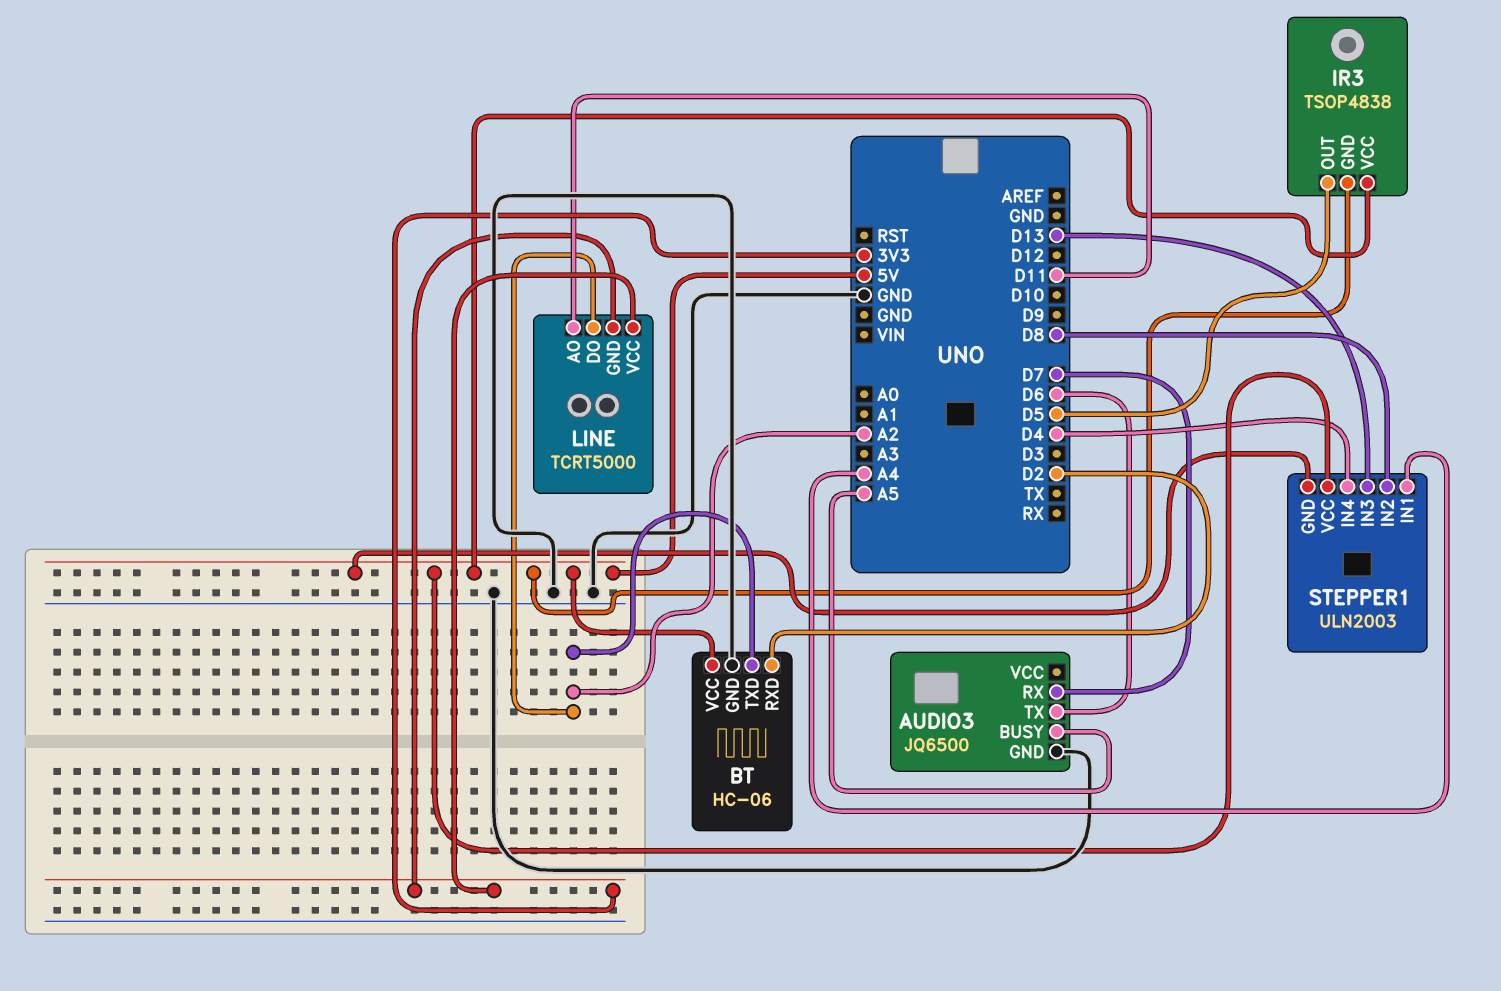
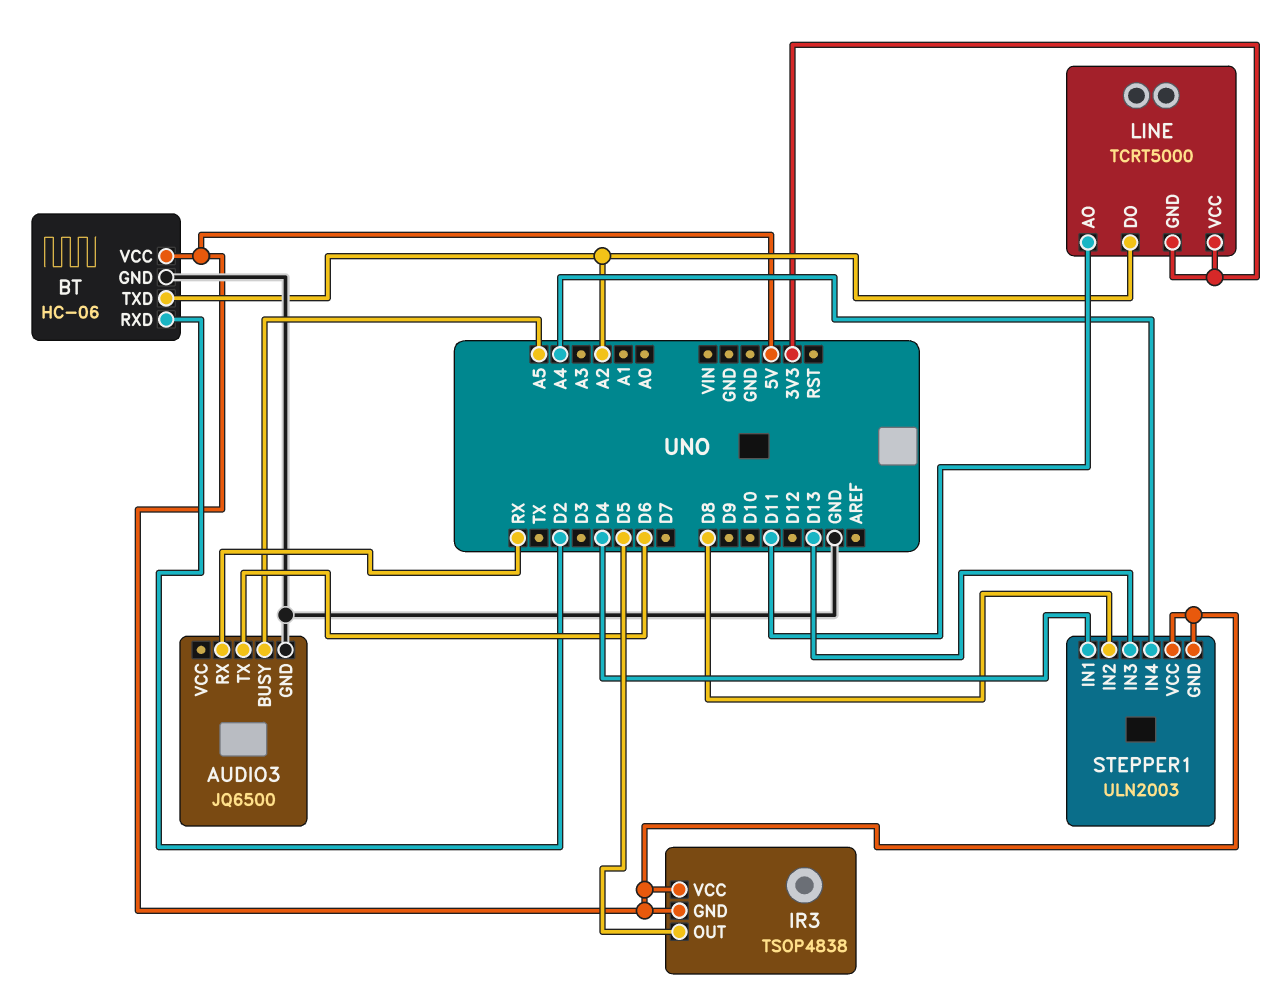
AUDIO3 pin RX: D7 -> RX
STEPPER1 pin IN1: A4 -> D4
STEPPER1 pin IN4: D4 -> A4

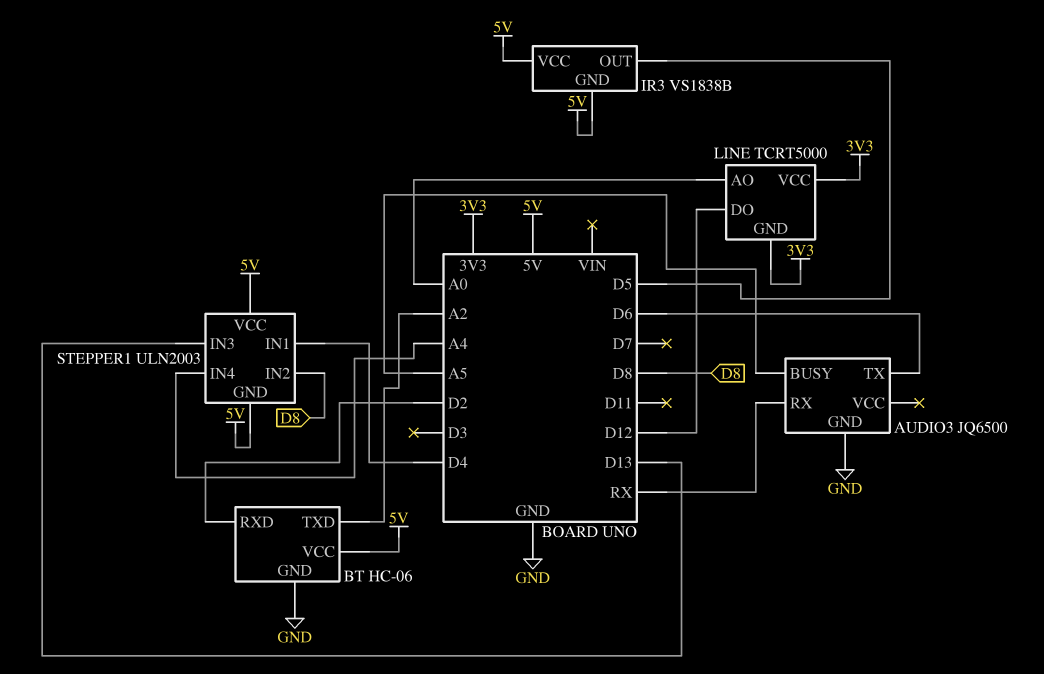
IR3: TSOP4838 -> VS1838B
LINE pin AO: D11 -> A0
LINE pin DO: A2 -> D12

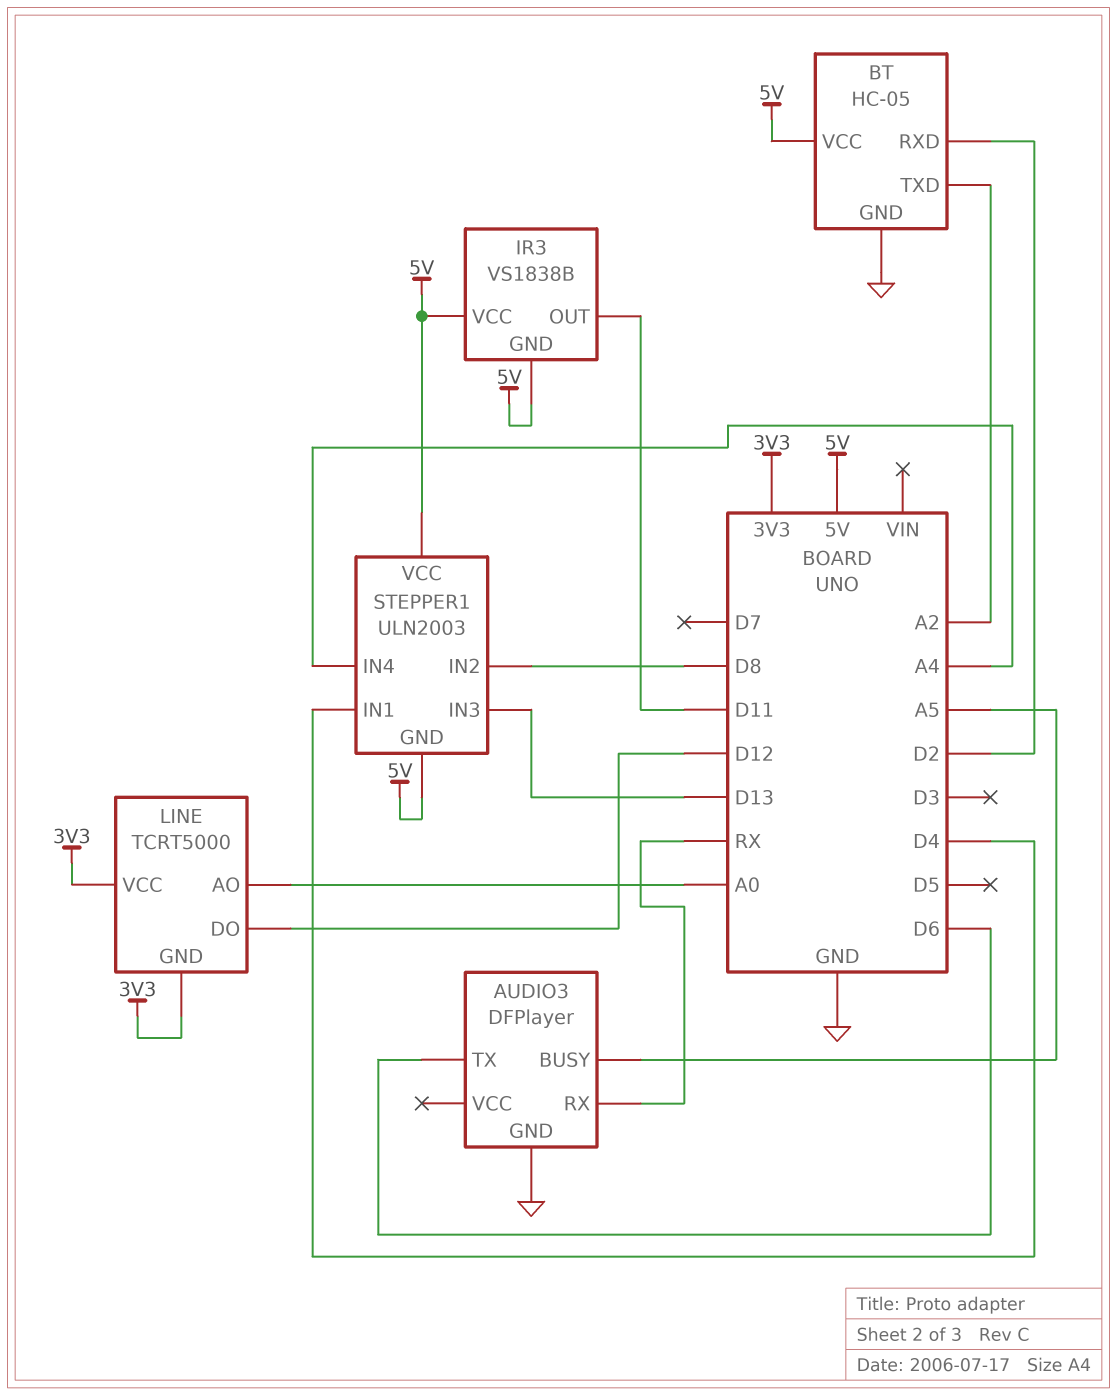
AUDIO3: JQ6500 -> DFPlayer
BT: HC-06 -> HC-05
IR3 pin OUT: D5 -> D11

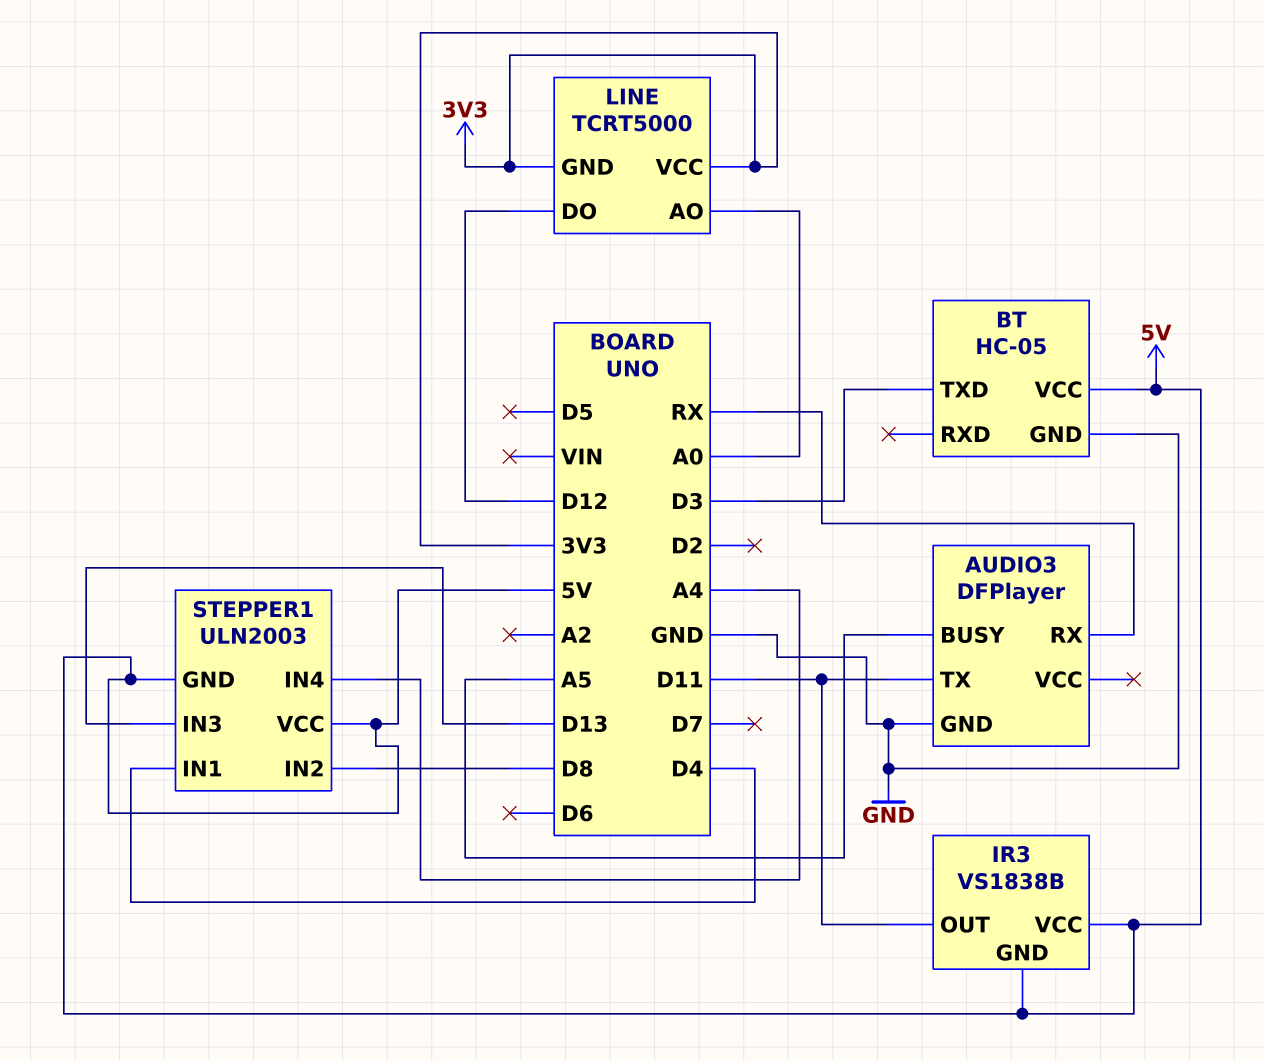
AUDIO3 pin TX: D6 -> D11
BT pin RXD: D2 -> none
BT pin TXD: A2 -> D3

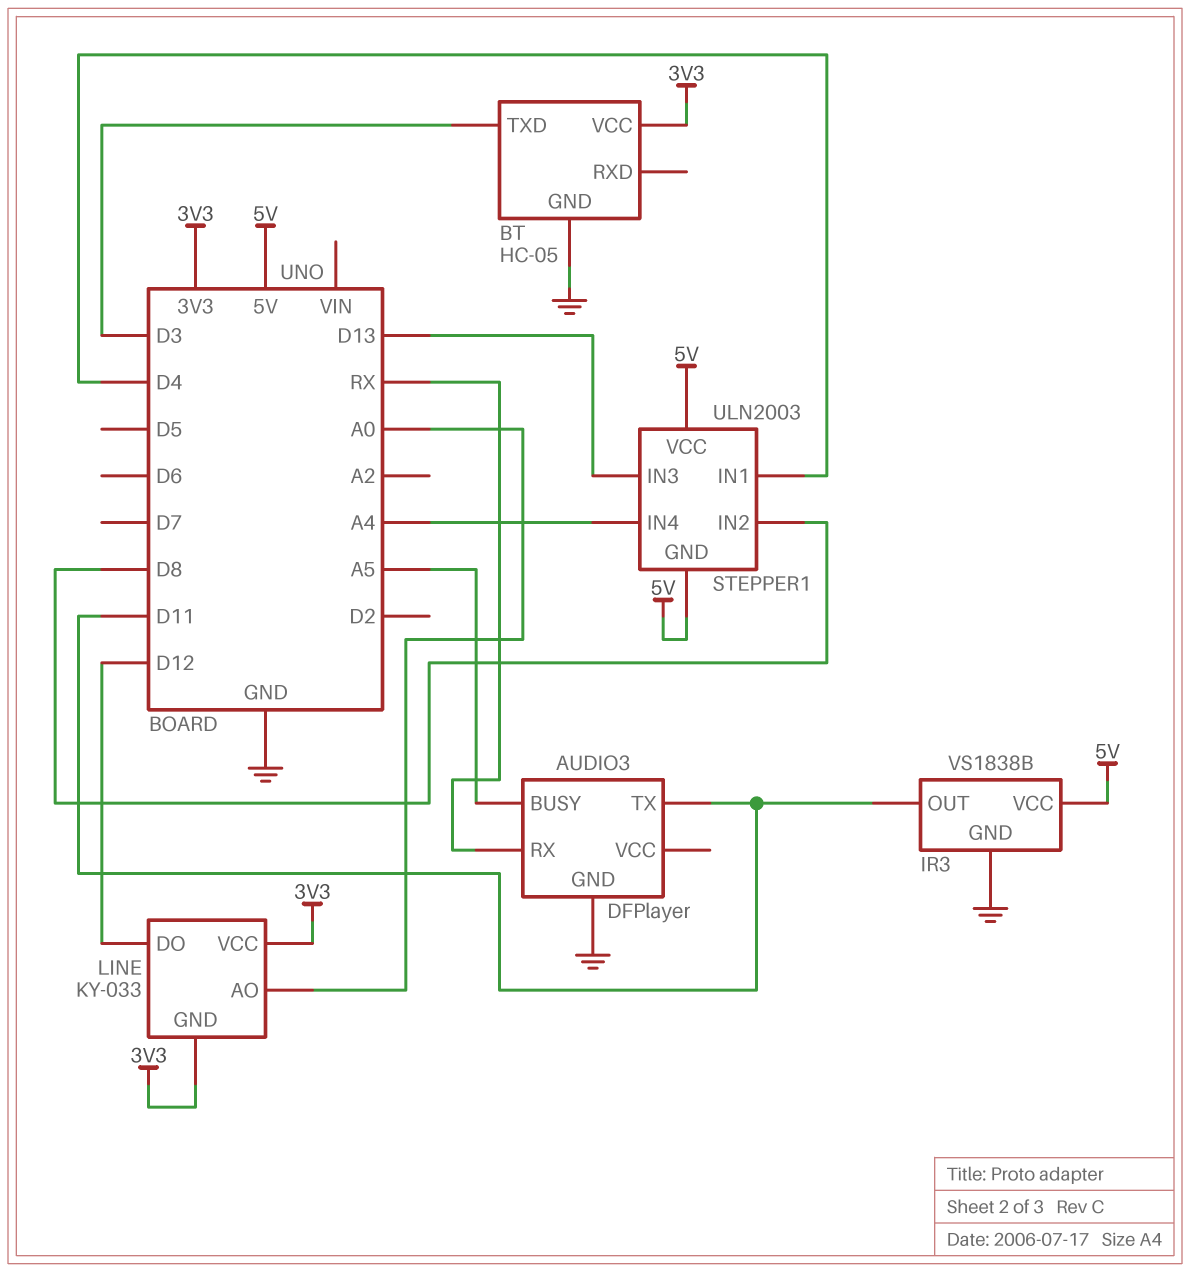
BT pin VCC: 5V -> 3V3
IR3 pin GND: 5V -> GND
LINE: TCRT5000 -> KY-033

